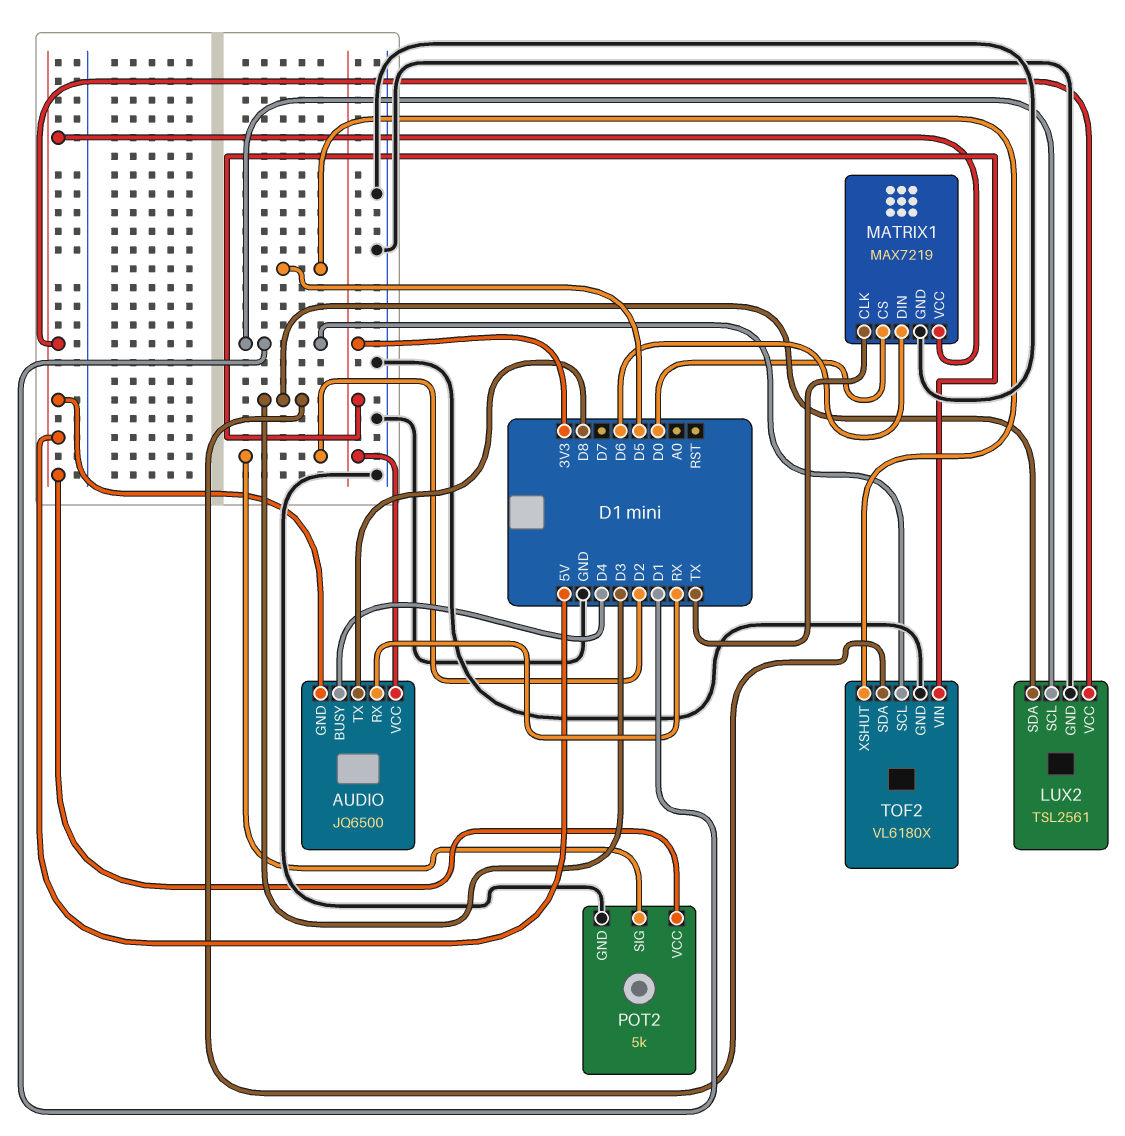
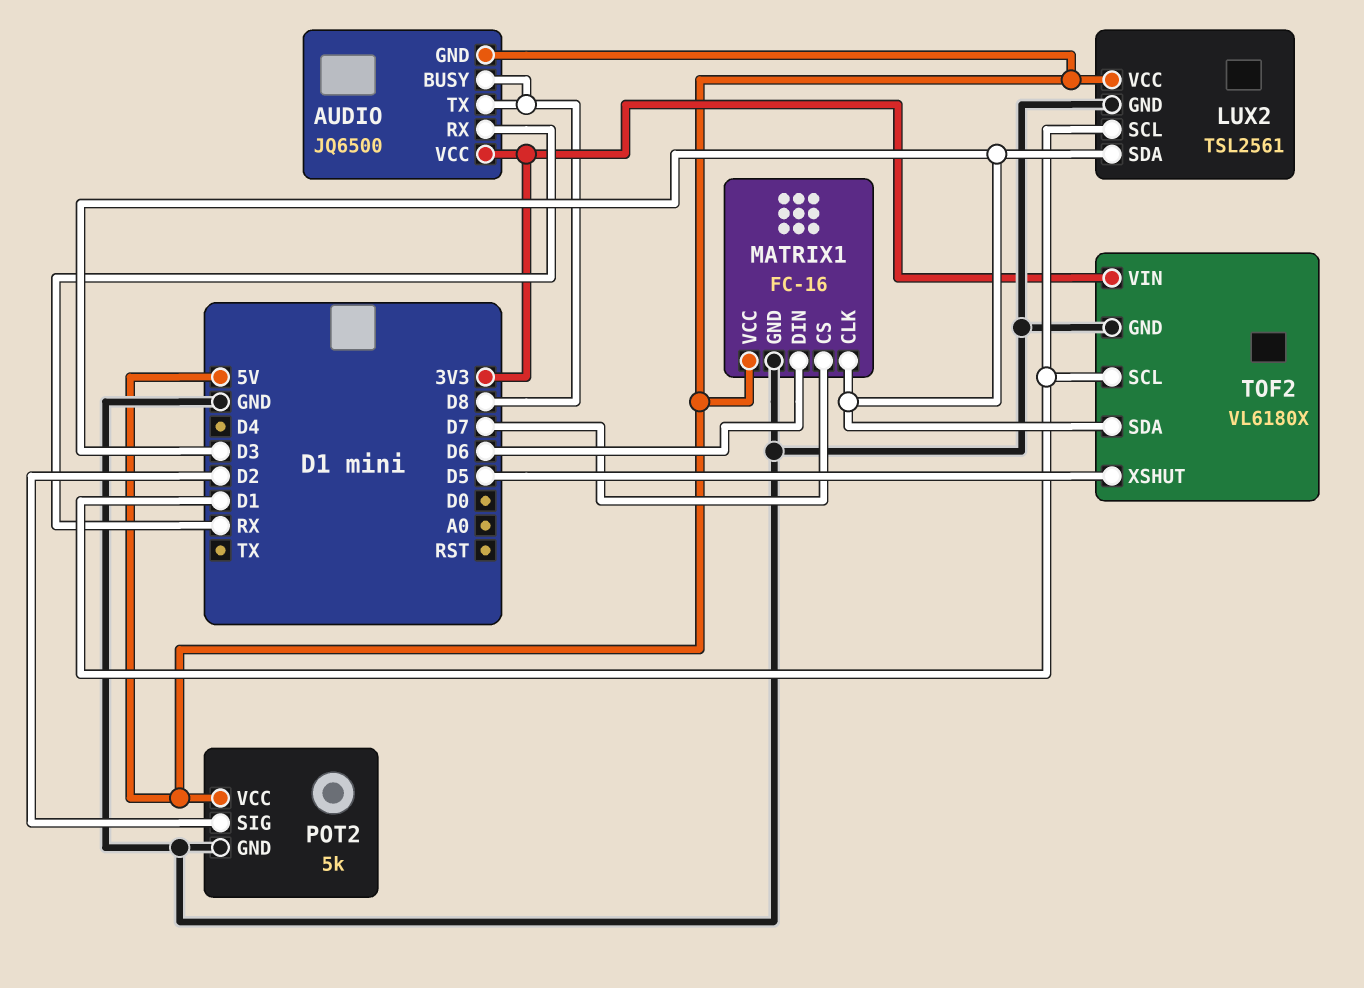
AUDIO pin BUSY: D4 -> D8
MATRIX1: MAX7219 -> FC-16
MATRIX1 pin CLK: TX -> D3
MATRIX1 pin CS: D0 -> D7

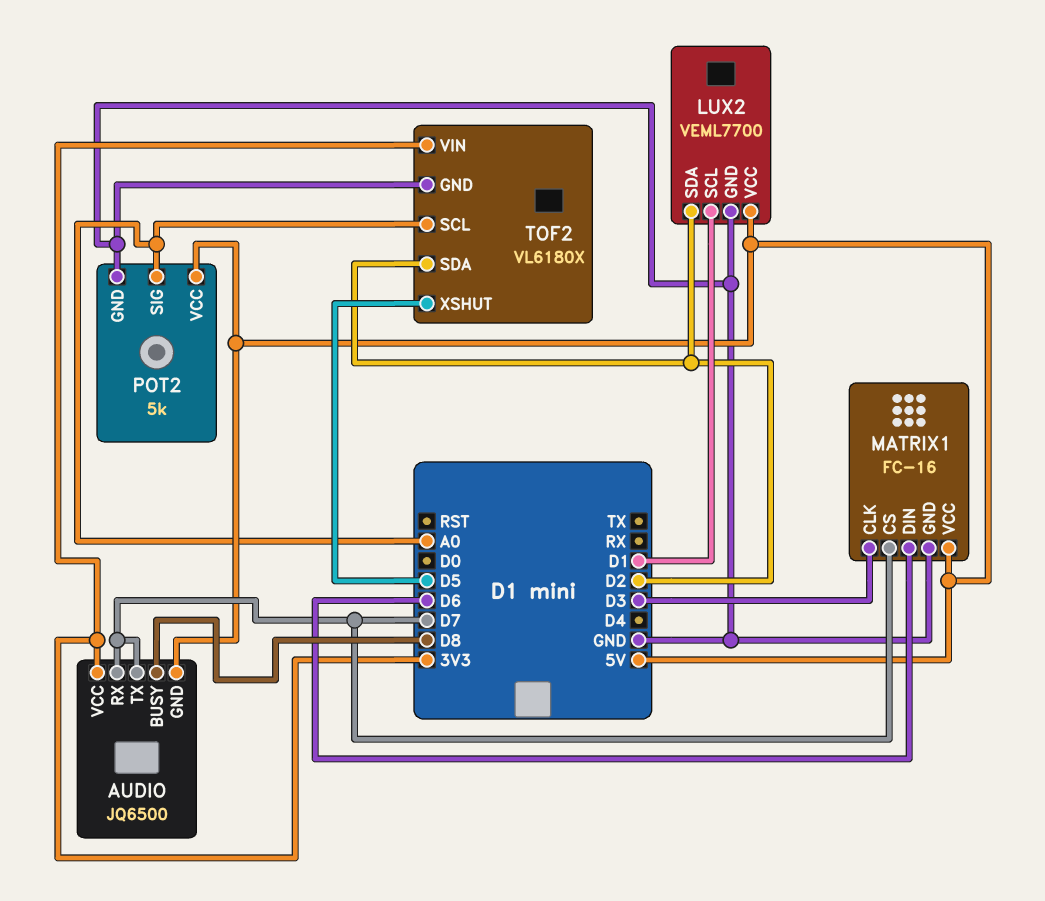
AUDIO pin RX: RX -> D7
AUDIO pin TX: D8 -> D7
LUX2: TSL2561 -> VEML7700
LUX2 pin SDA: D3 -> D2
POT2 pin SIG: D2 -> A0
TOF2 pin SCL: D1 -> A0
TOF2 pin SDA: D3 -> D2

